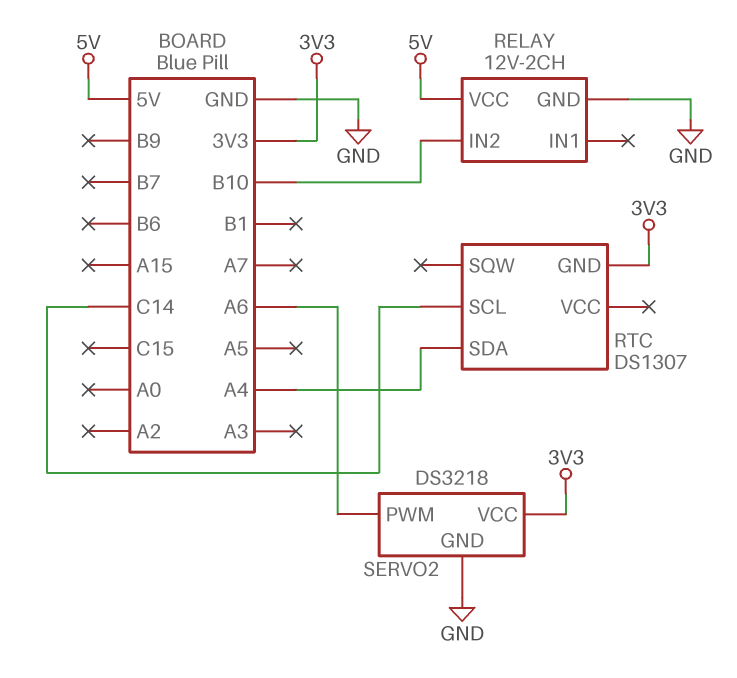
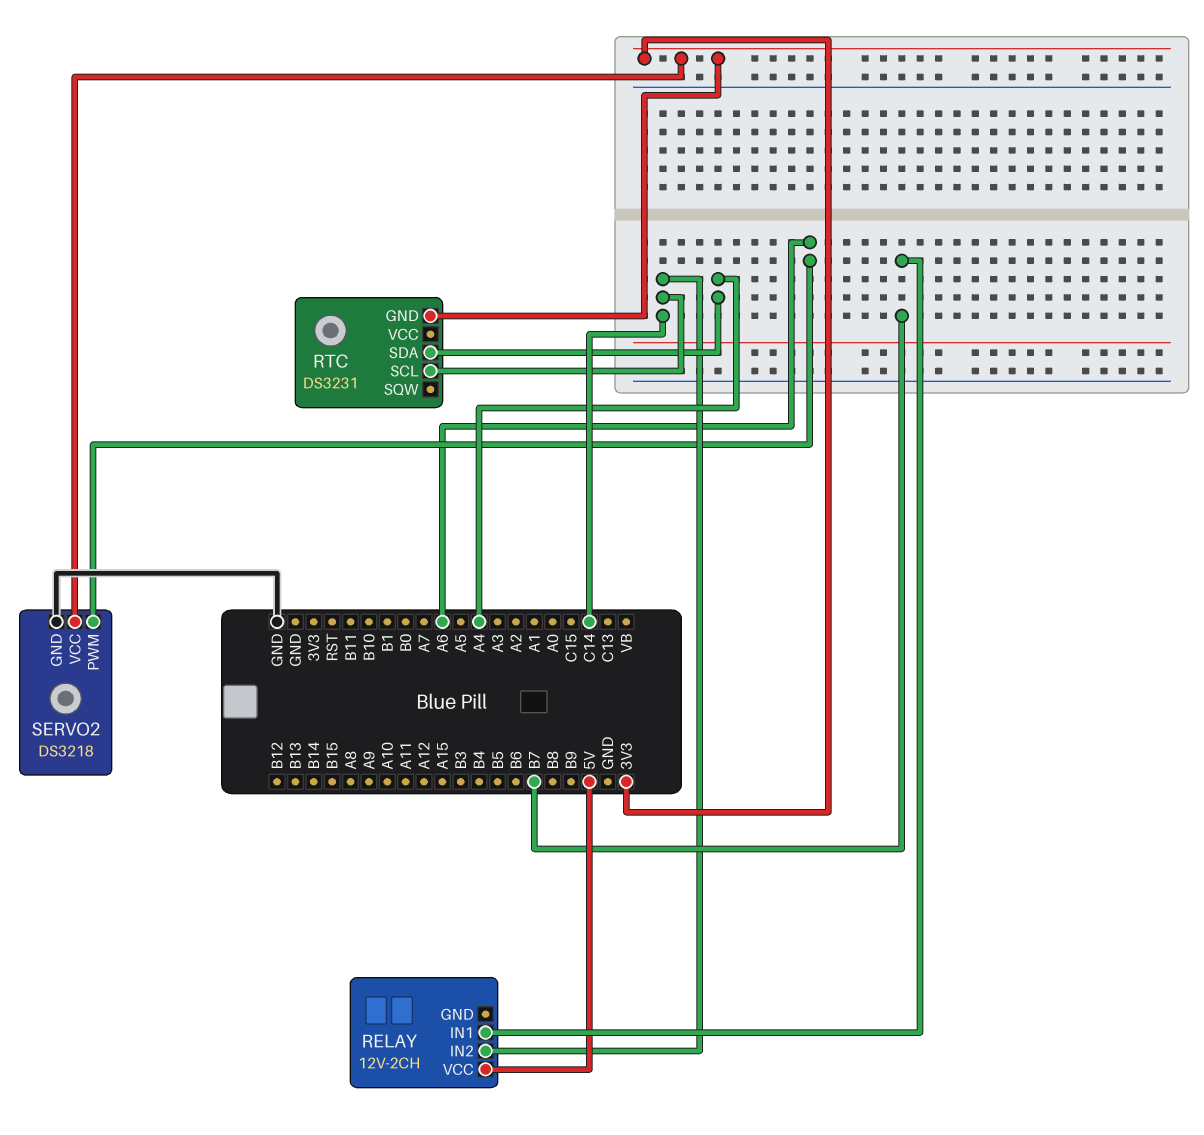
RELAY pin GND: GND -> none
RELAY pin IN1: none -> B7
RELAY pin IN2: B10 -> C14
RTC: DS1307 -> DS3231

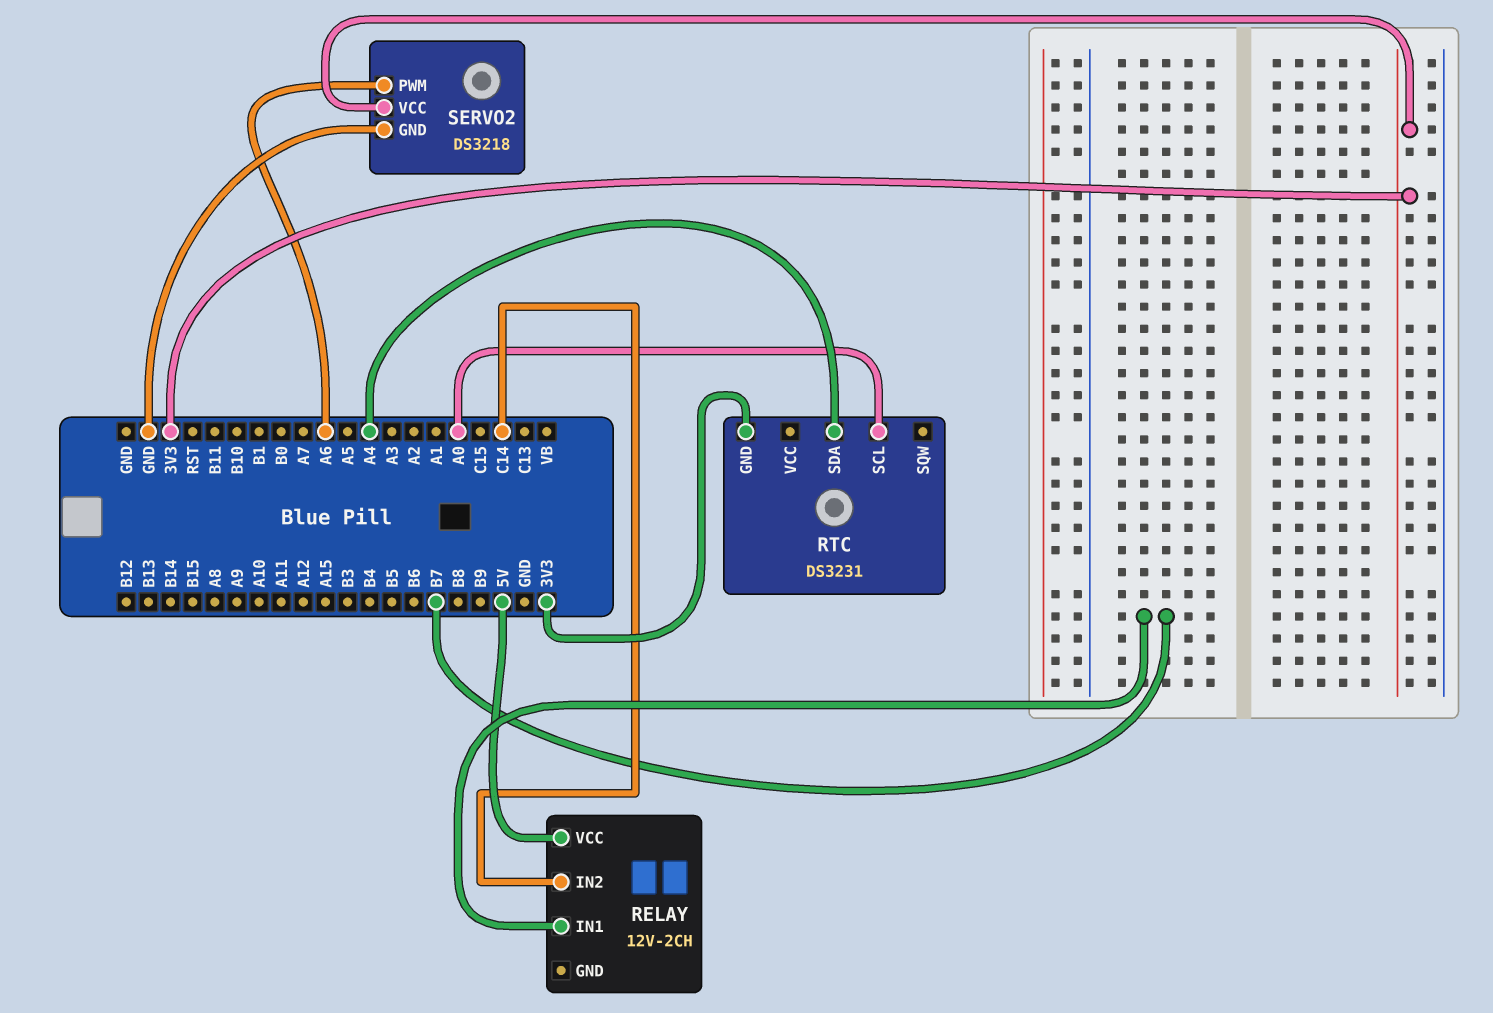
RTC pin SCL: C14 -> A0

